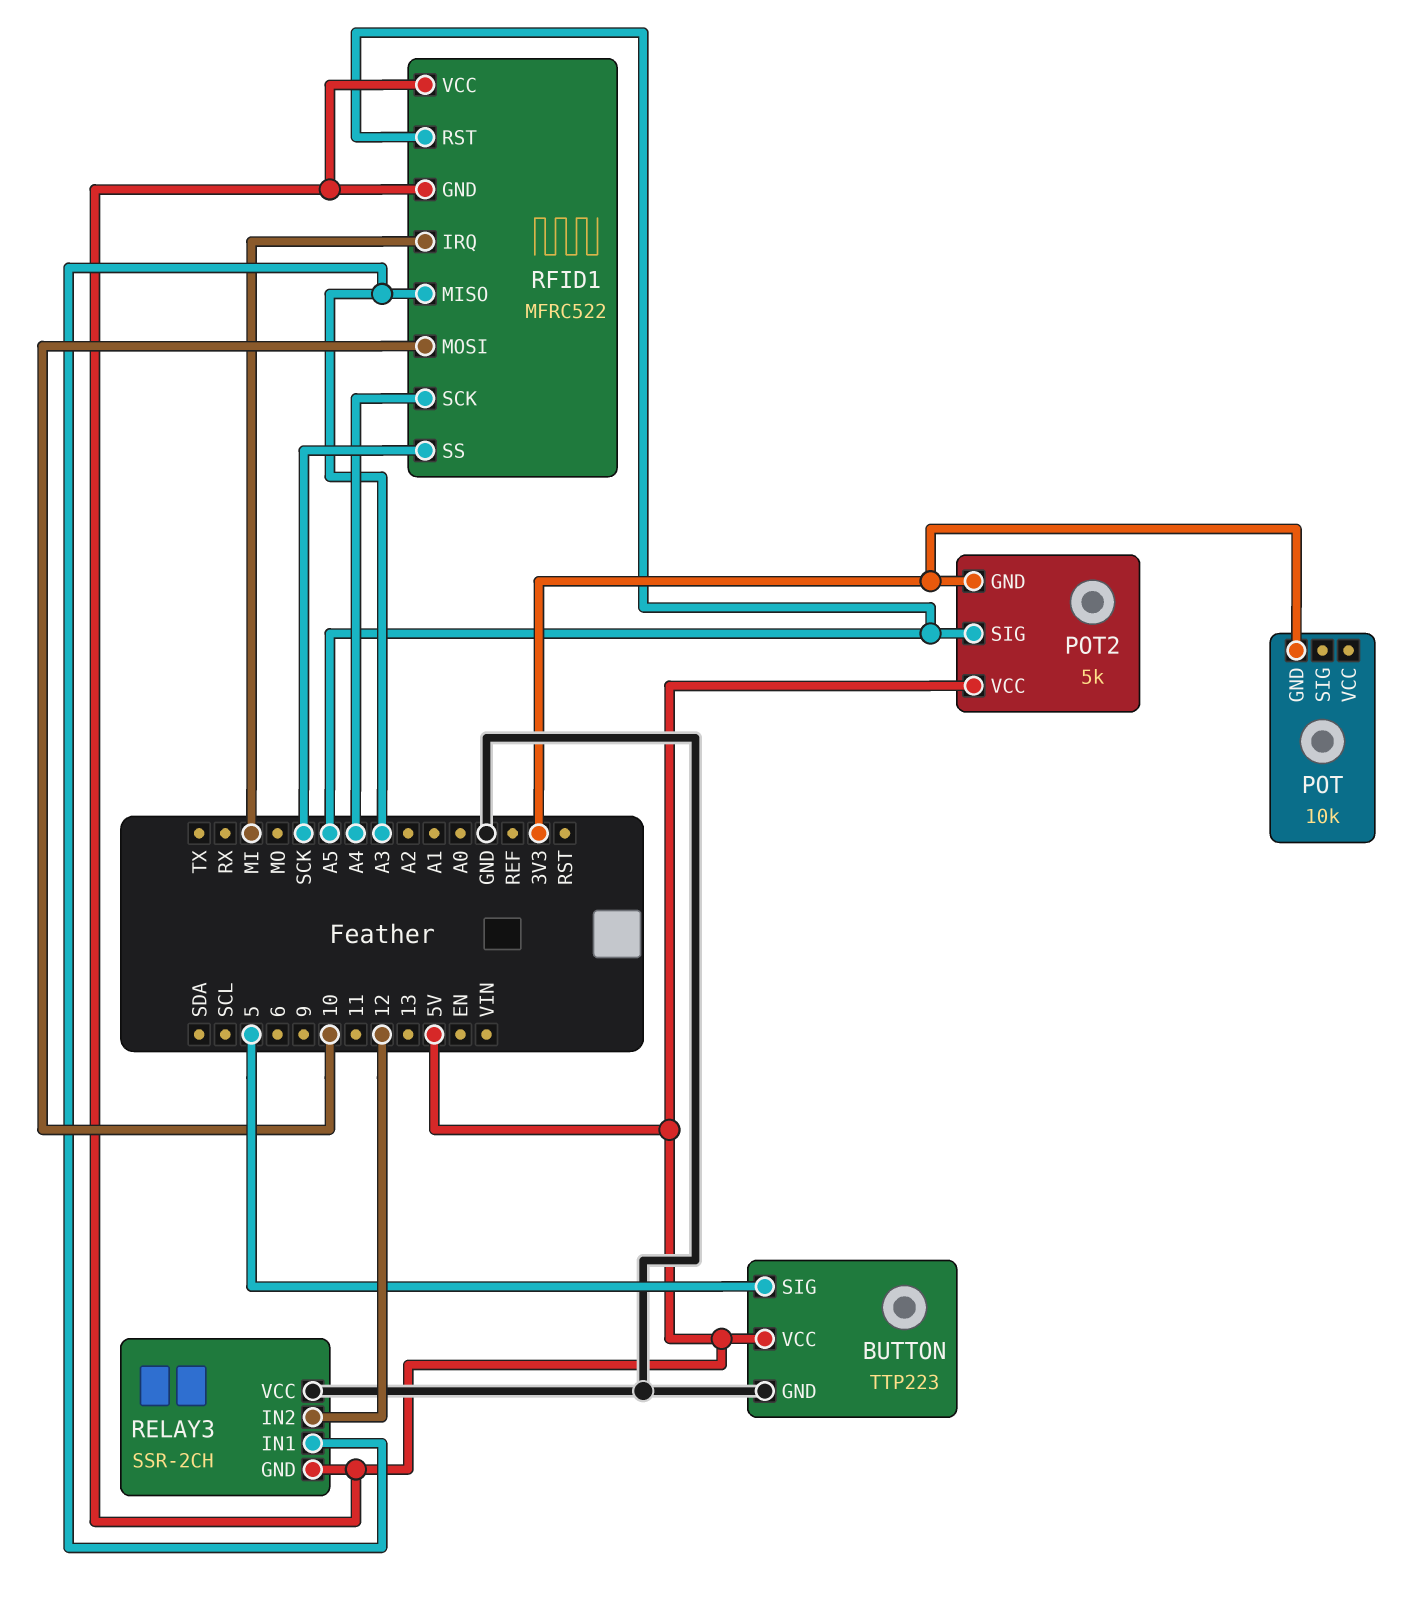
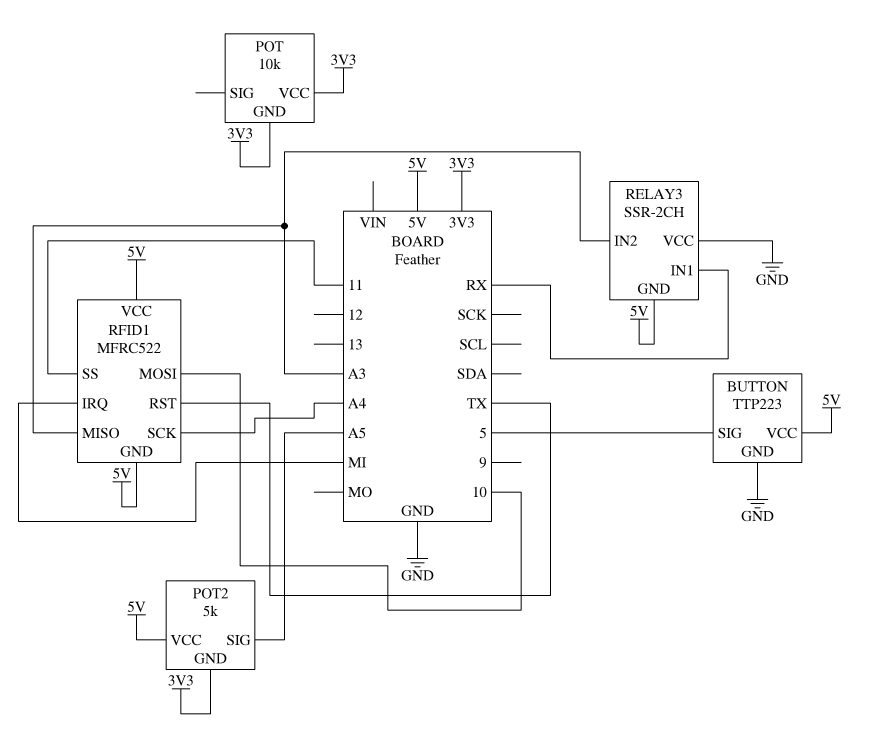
POT pin VCC: none -> 3V3
RELAY3 pin IN1: A3 -> RX
RELAY3 pin IN2: 12 -> A3
RFID1 pin RST: A5 -> TX
RFID1 pin SS: SCK -> 11

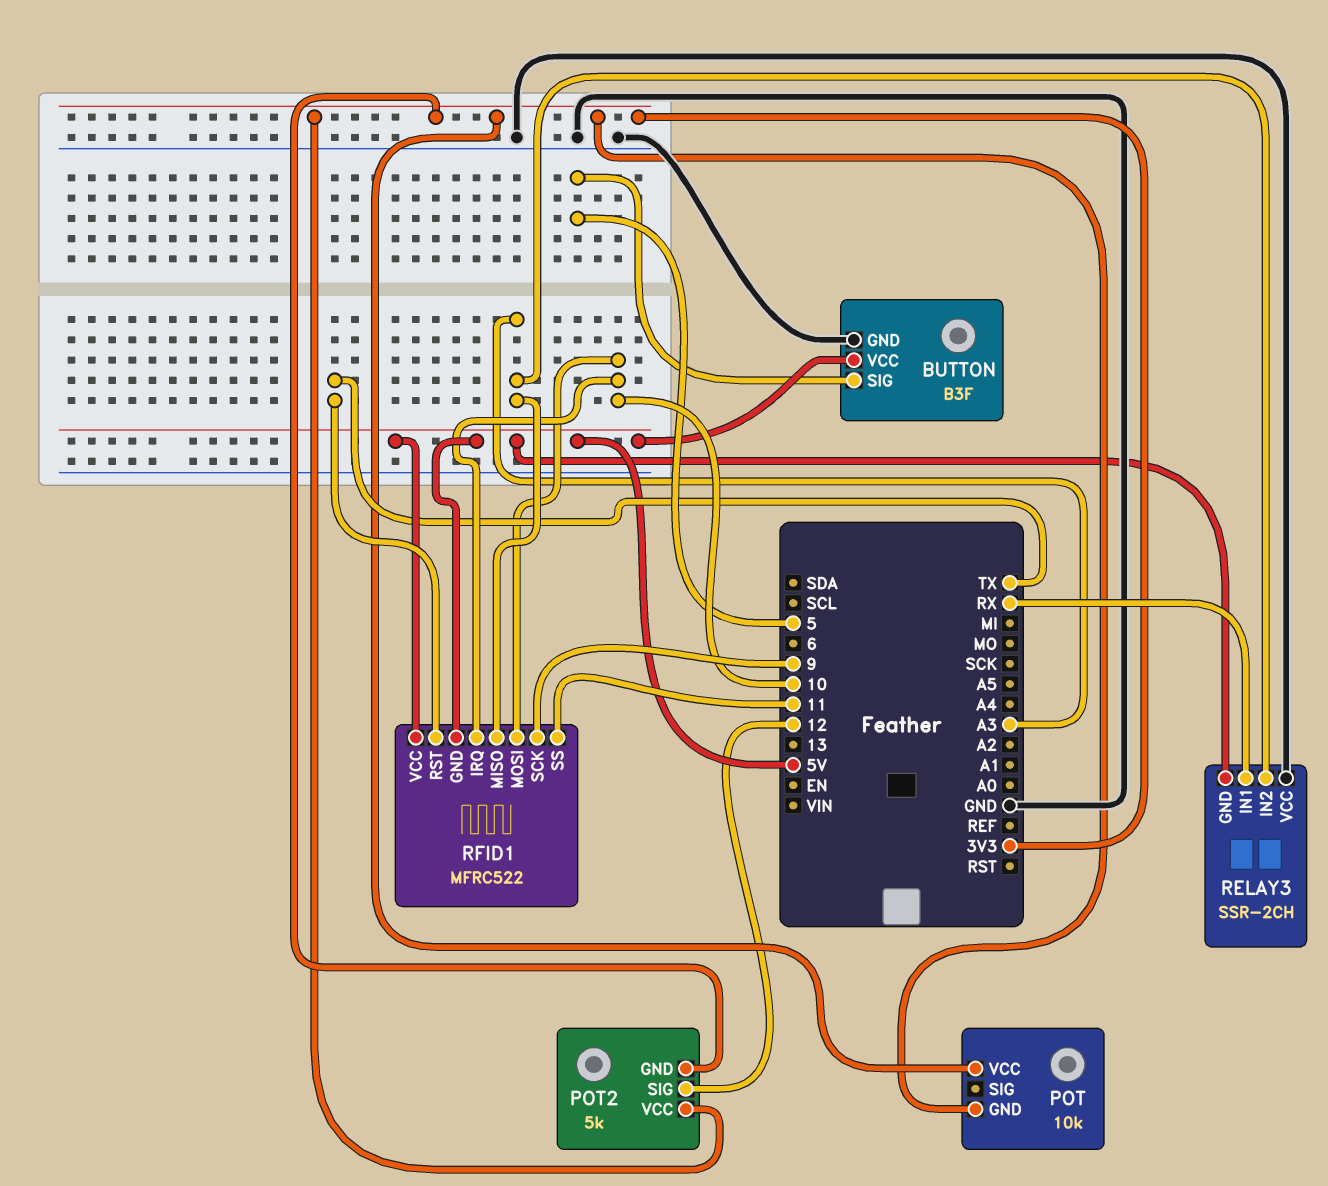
BUTTON: TTP223 -> B3F
POT2 pin SIG: A5 -> 12
POT2 pin VCC: 5V -> 3V3
RFID1 pin IRQ: MI -> 10
RFID1 pin SCK: A4 -> 9

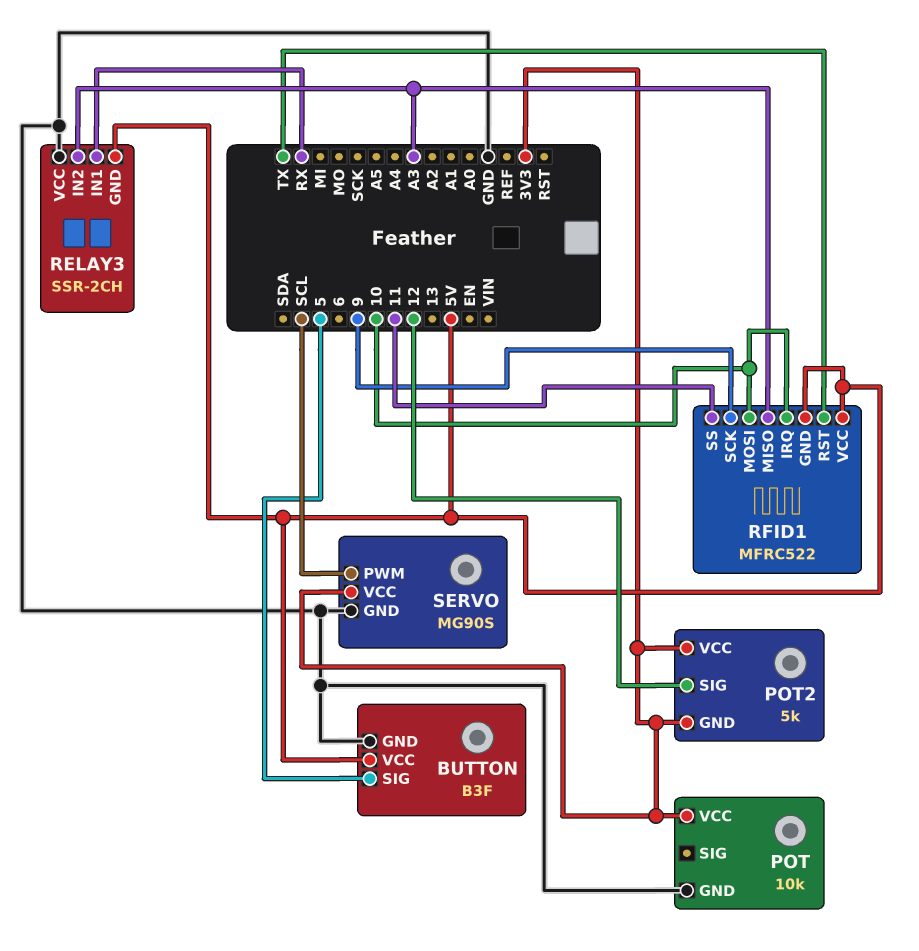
POT pin GND: 3V3 -> GND
SERVO: none -> MG90S
SERVO pin GND: none -> GND
SERVO pin PWM: none -> SCL
SERVO pin VCC: none -> 3V3

